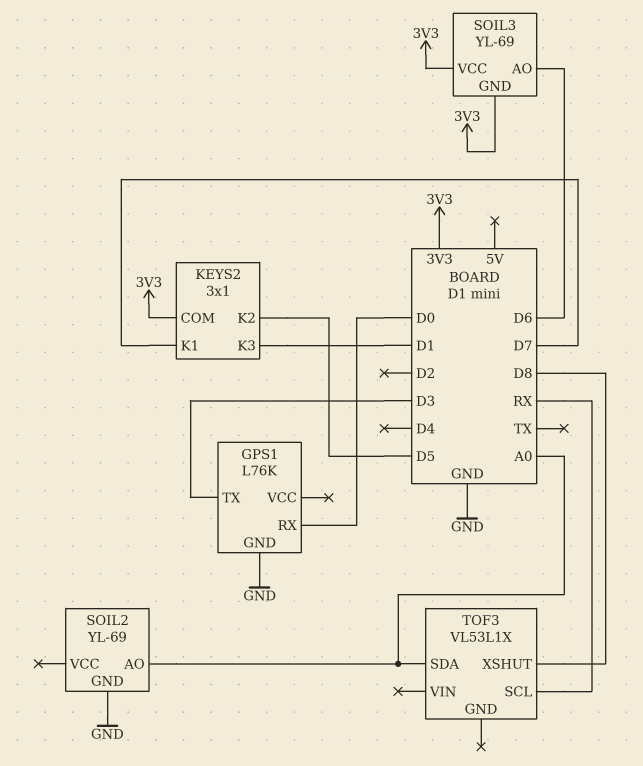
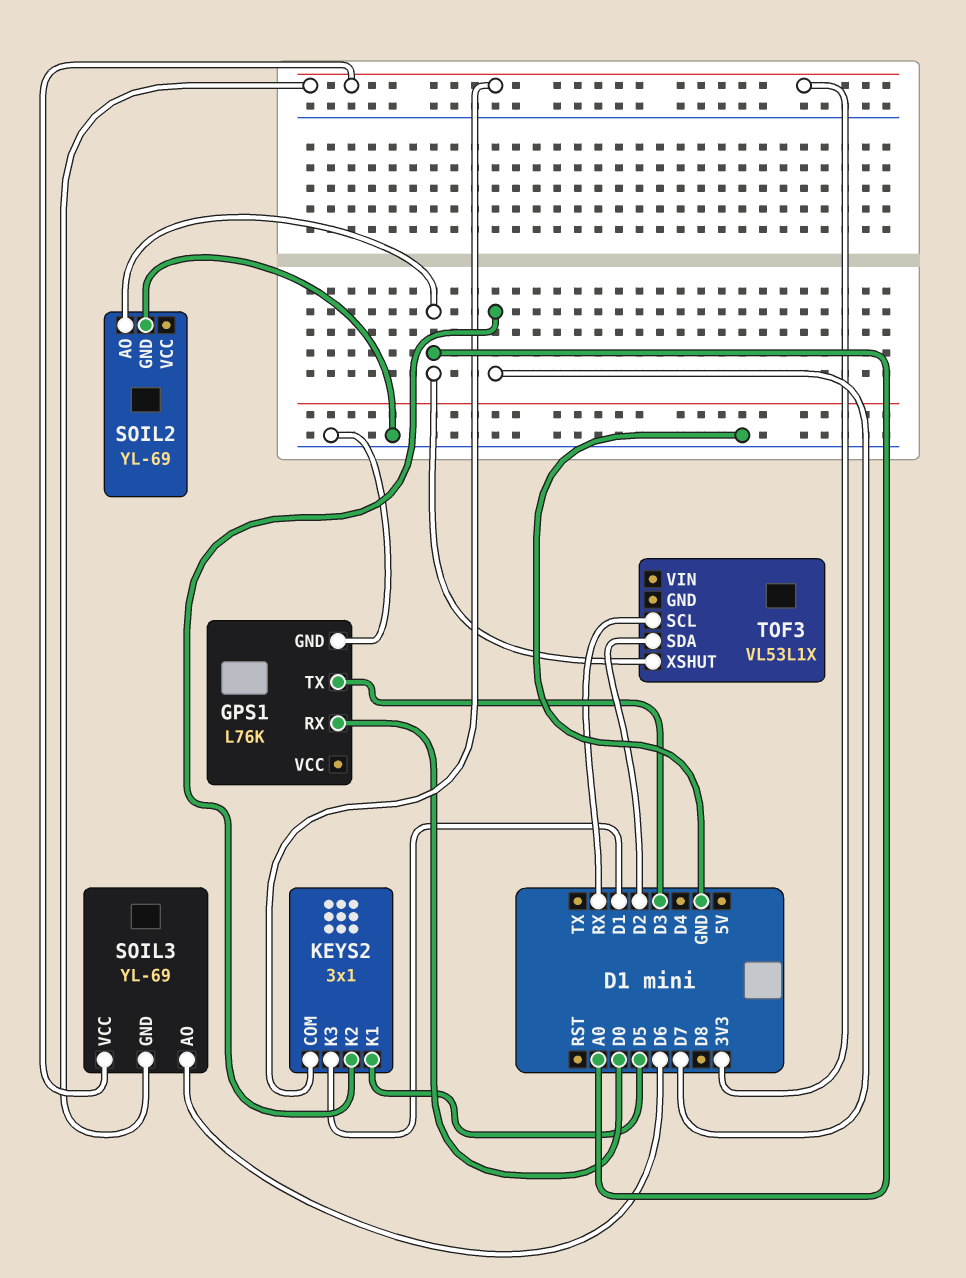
KEYS2 pin K1: D7 -> D5
KEYS2 pin K2: D5 -> D7
TOF3 pin SDA: A0 -> D2
TOF3 pin XSHUT: D8 -> A0

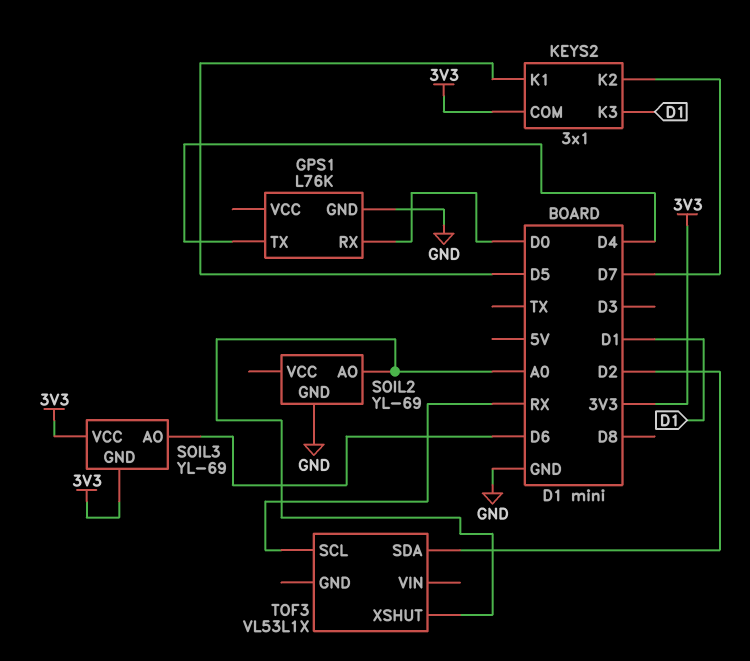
GPS1 pin TX: D3 -> D4

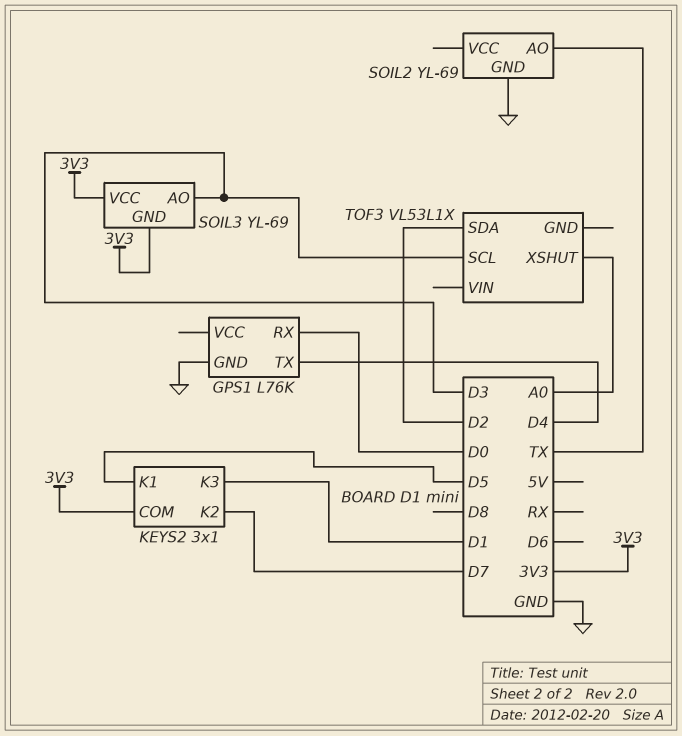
SOIL2 pin AO: A0 -> TX
SOIL3 pin AO: D6 -> D3
TOF3 pin SCL: RX -> D3

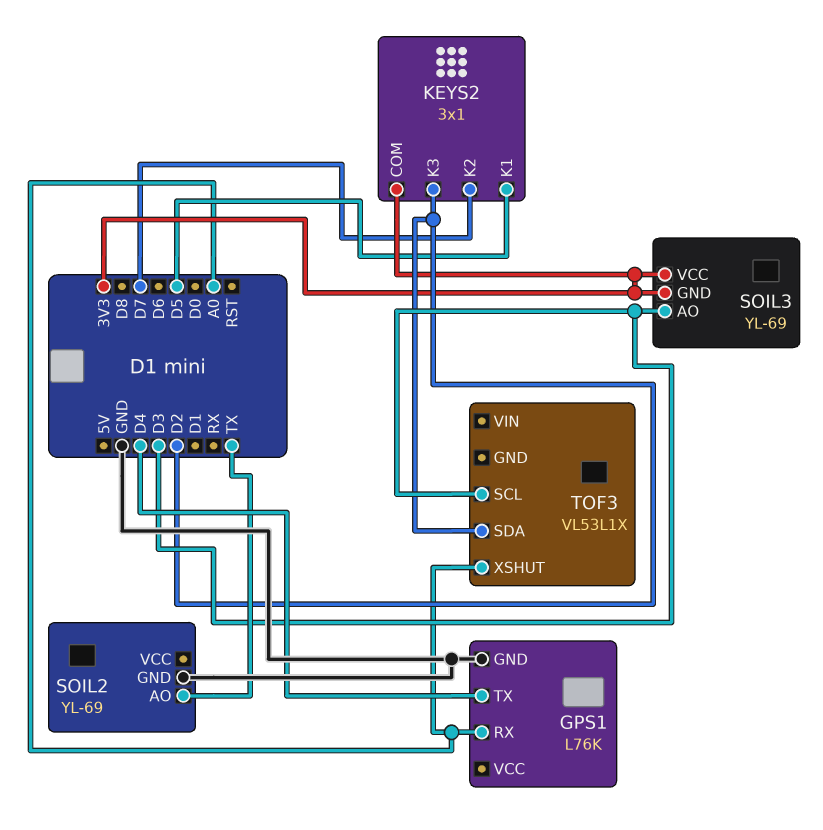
GPS1 pin RX: D0 -> A0
KEYS2 pin K3: D1 -> D2

